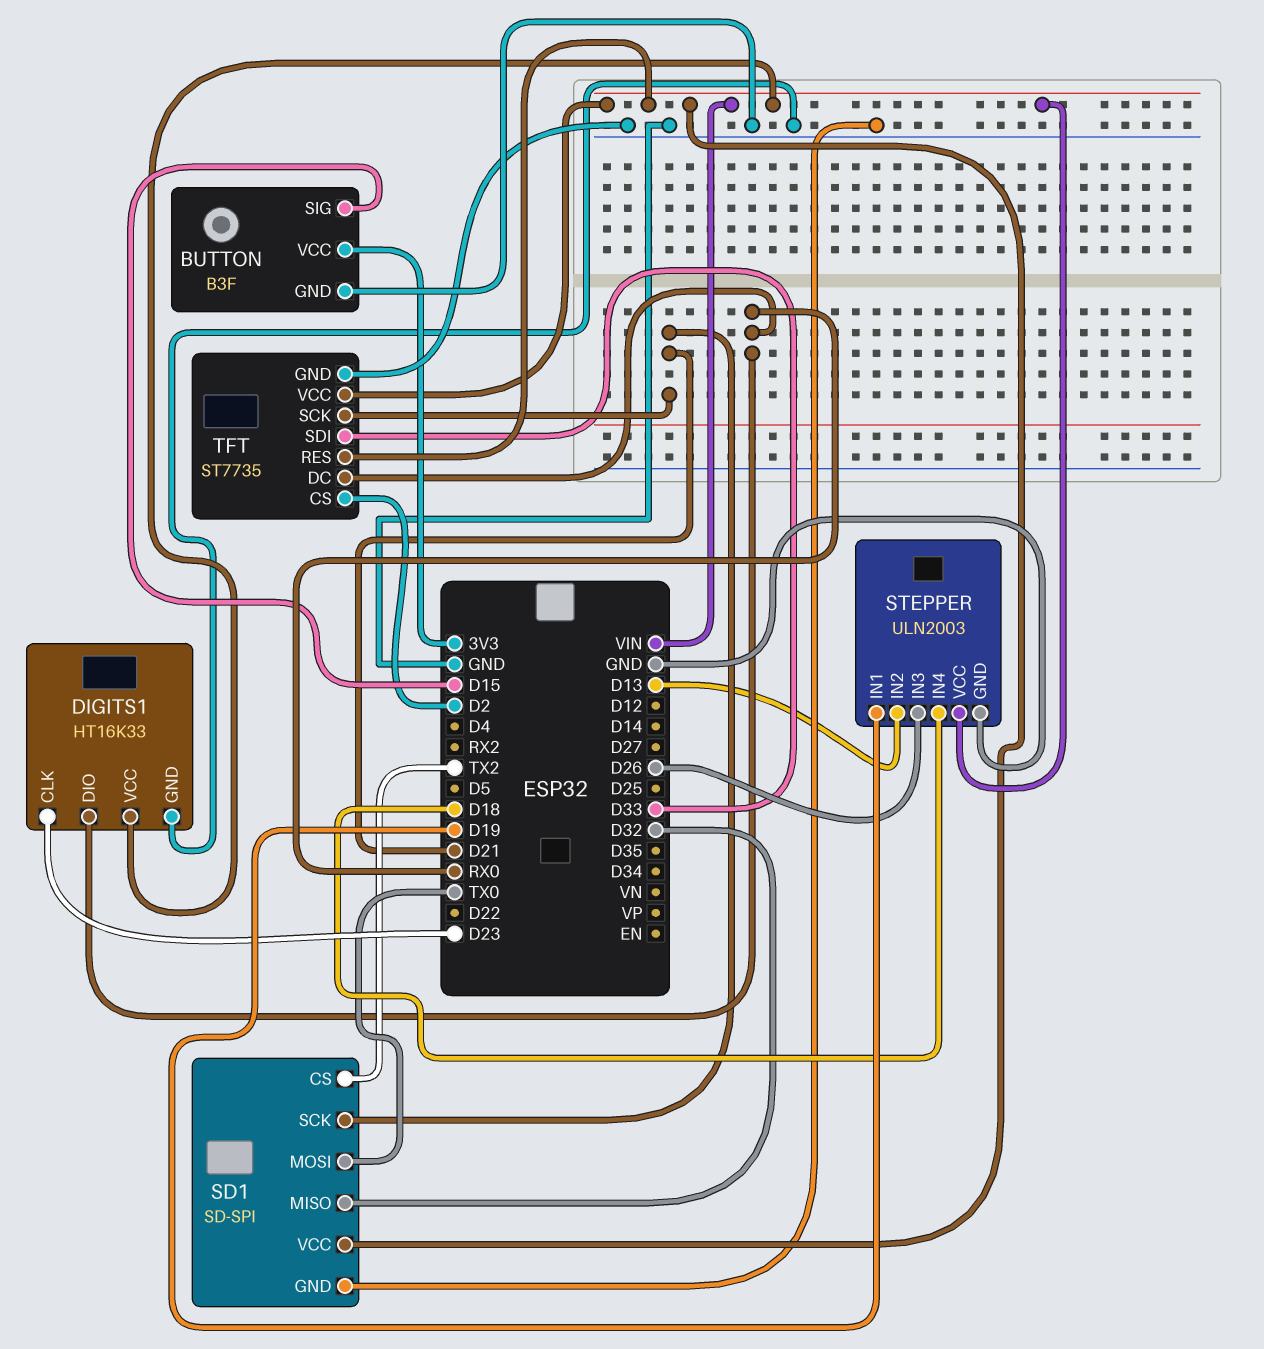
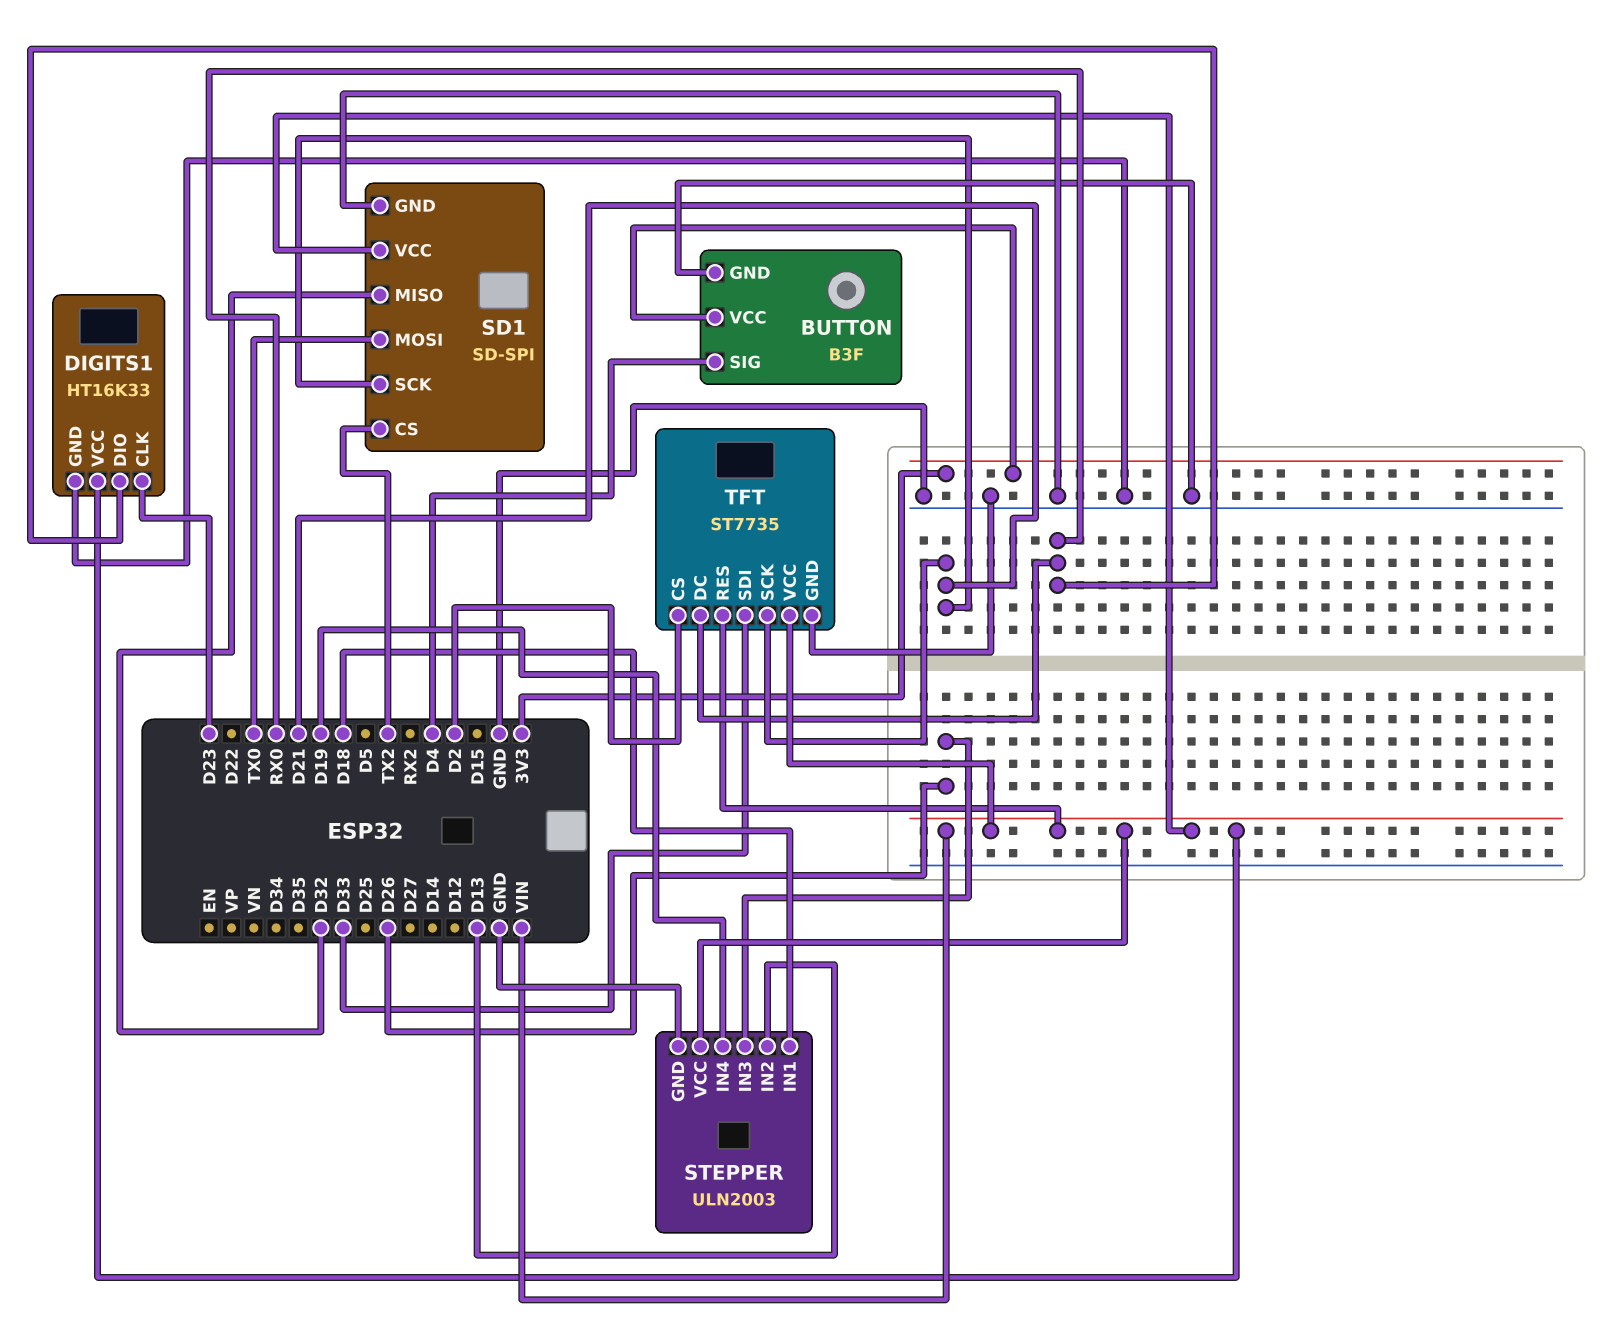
BUTTON pin SIG: D15 -> D4
STEPPER pin IN1: D19 -> D18
STEPPER pin IN4: D18 -> D19

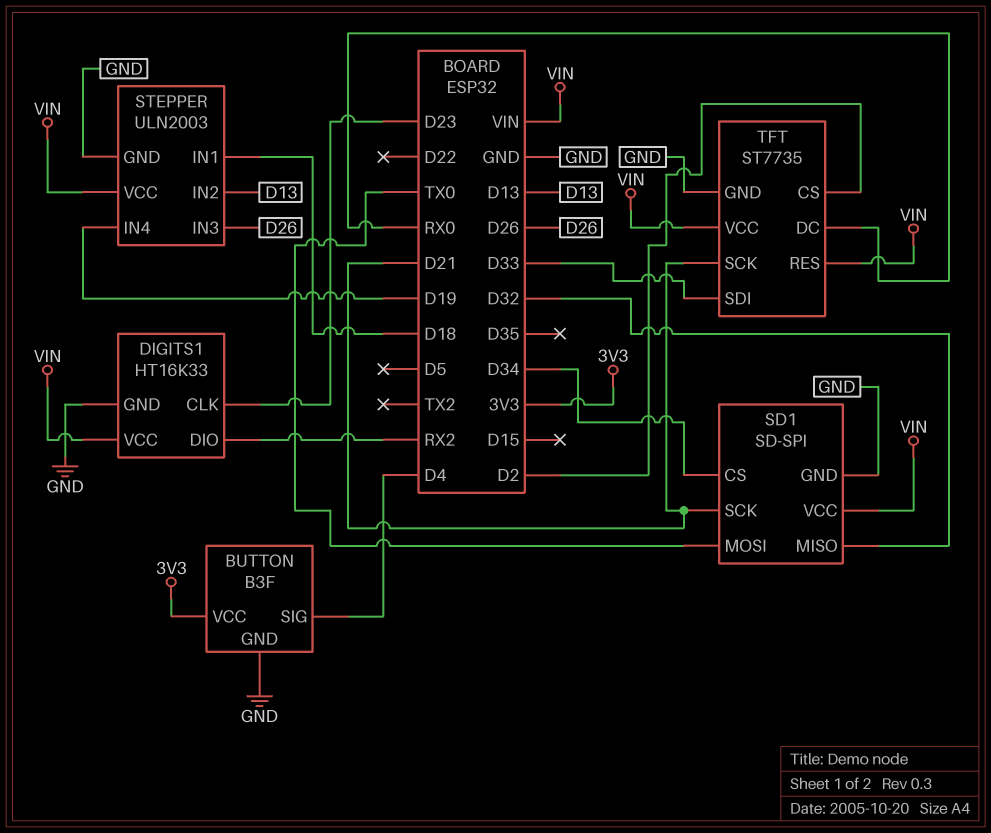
DIGITS1 pin DIO: RX0 -> RX2
SD1 pin CS: TX2 -> D34

